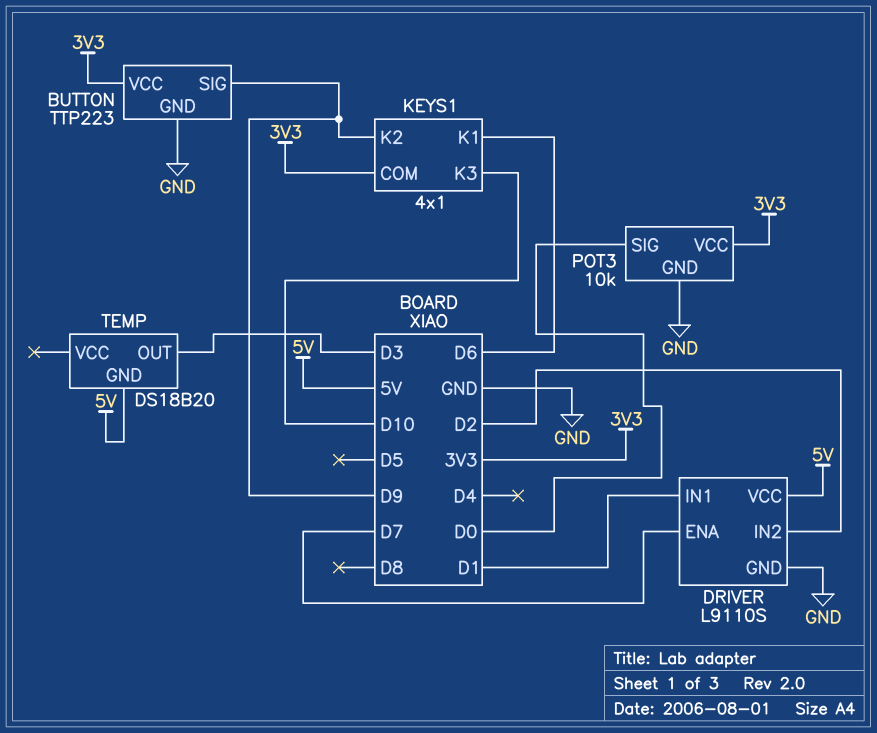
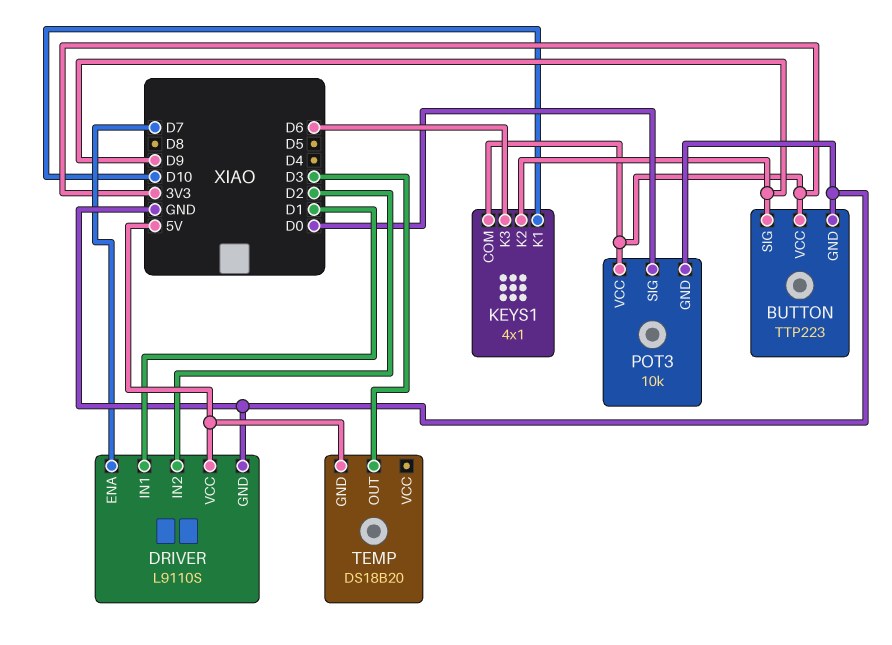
KEYS1 pin K1: D6 -> D10
KEYS1 pin K3: D10 -> D6

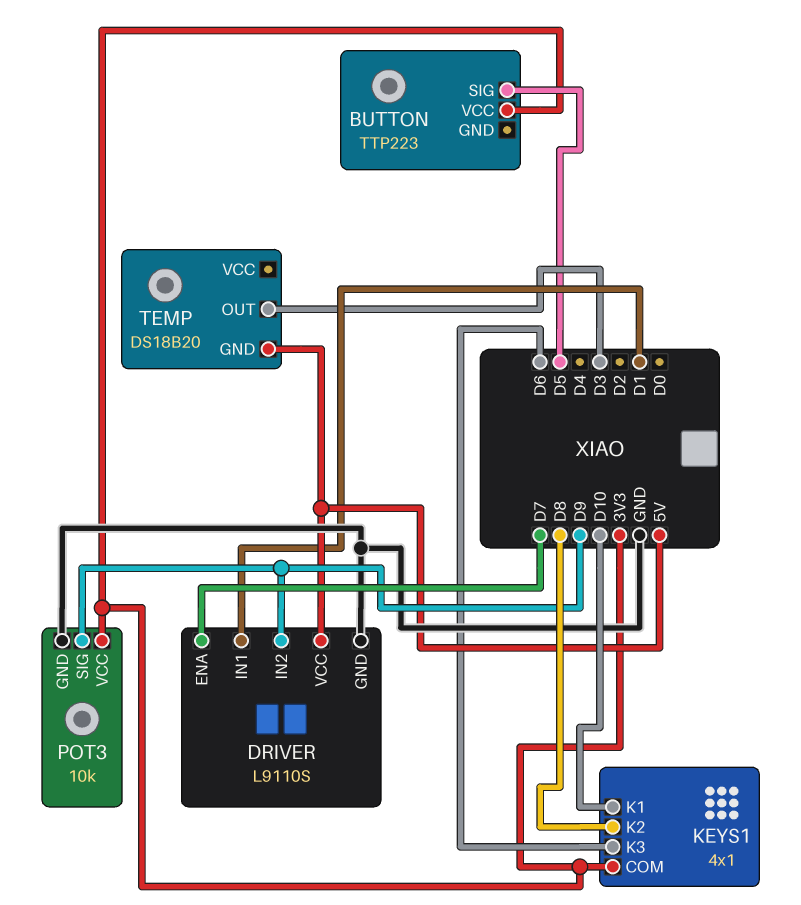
BUTTON pin GND: GND -> none
BUTTON pin SIG: D9 -> D5
DRIVER pin IN2: D2 -> D9
KEYS1 pin K2: D9 -> D8
POT3 pin SIG: D0 -> D9

